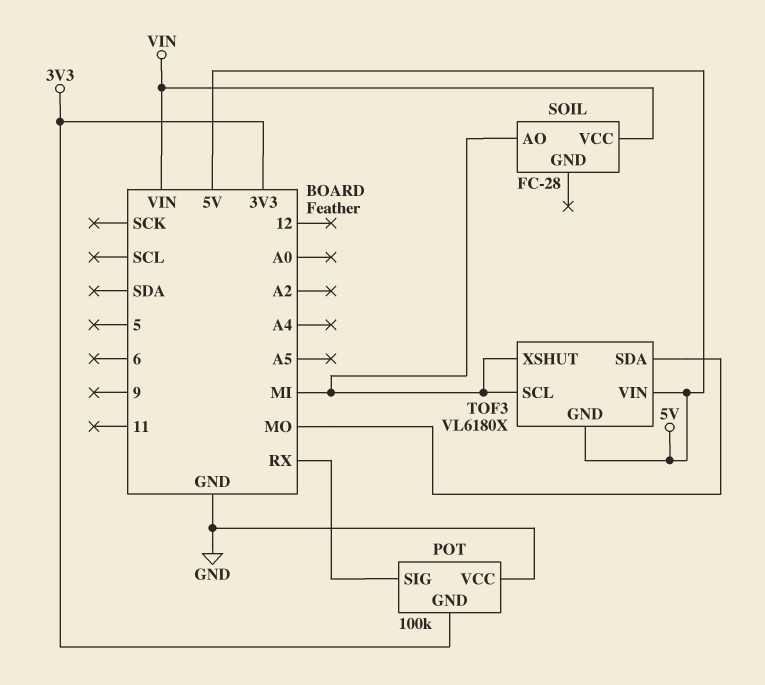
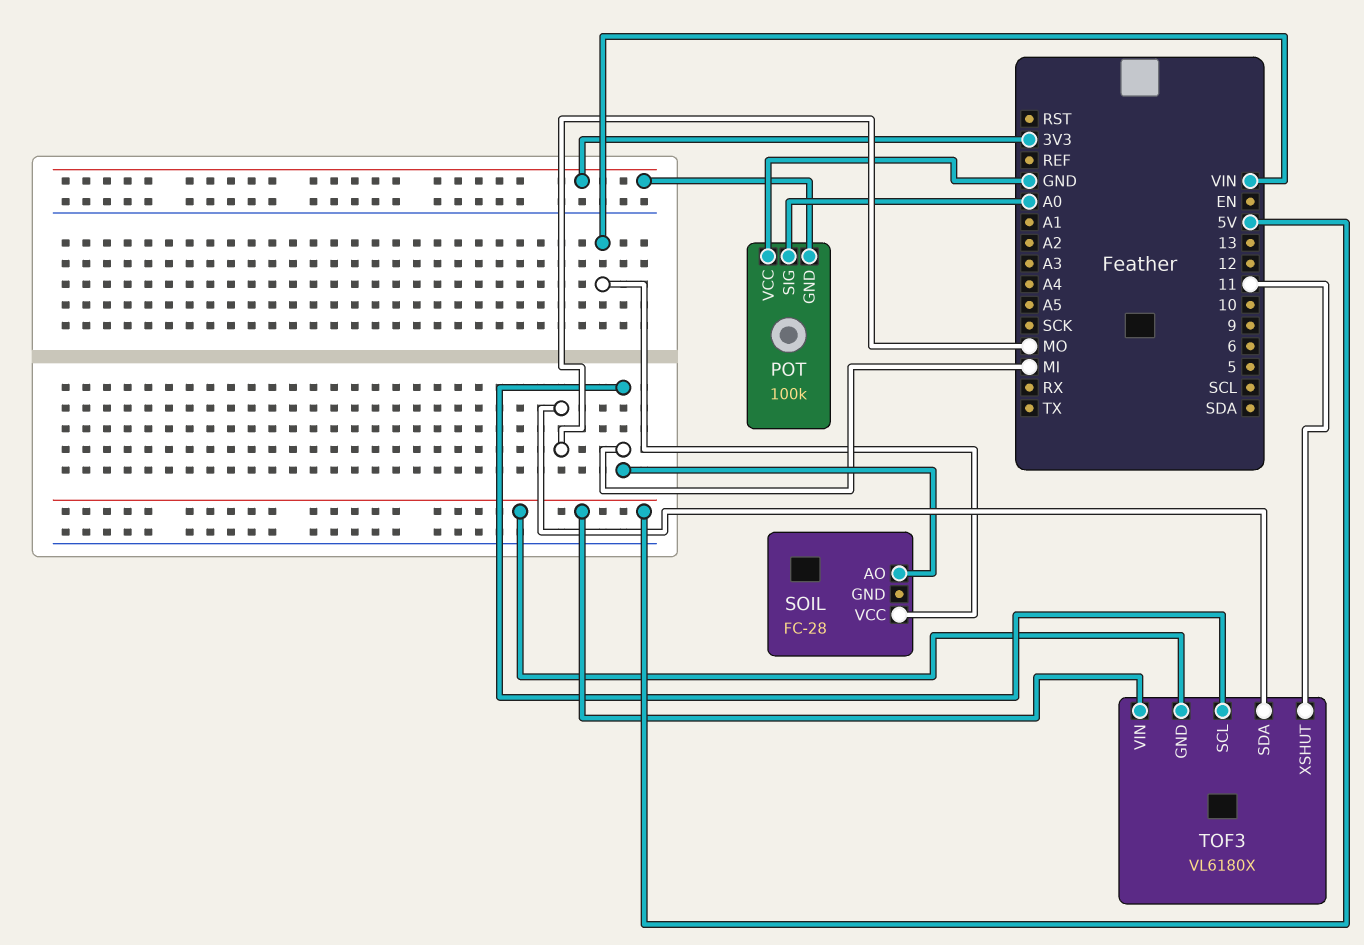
POT pin SIG: RX -> A0
TOF3 pin XSHUT: MI -> 11

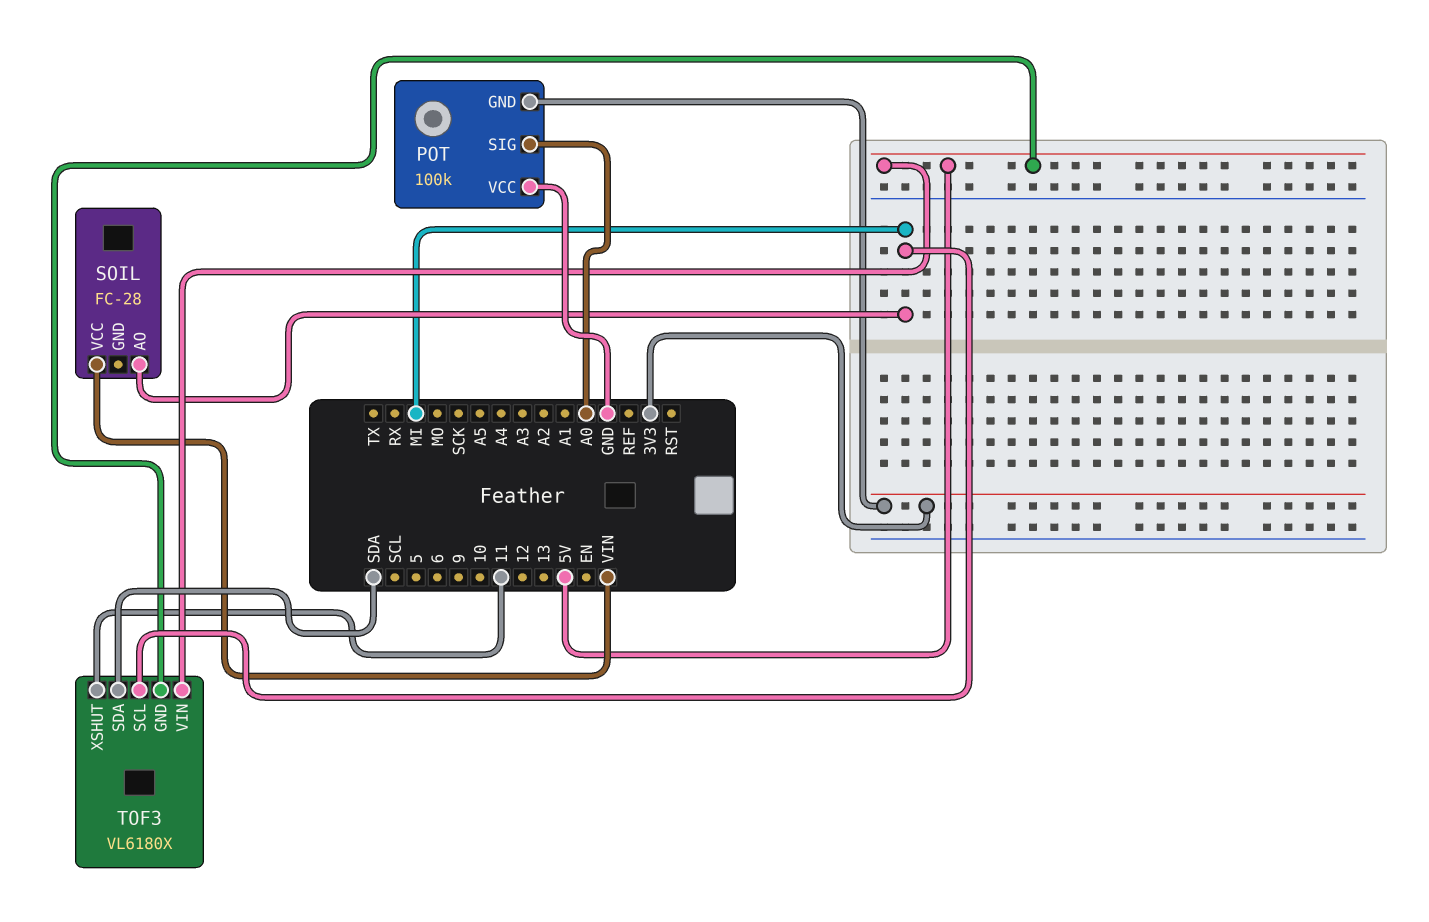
TOF3 pin SDA: MO -> SDA

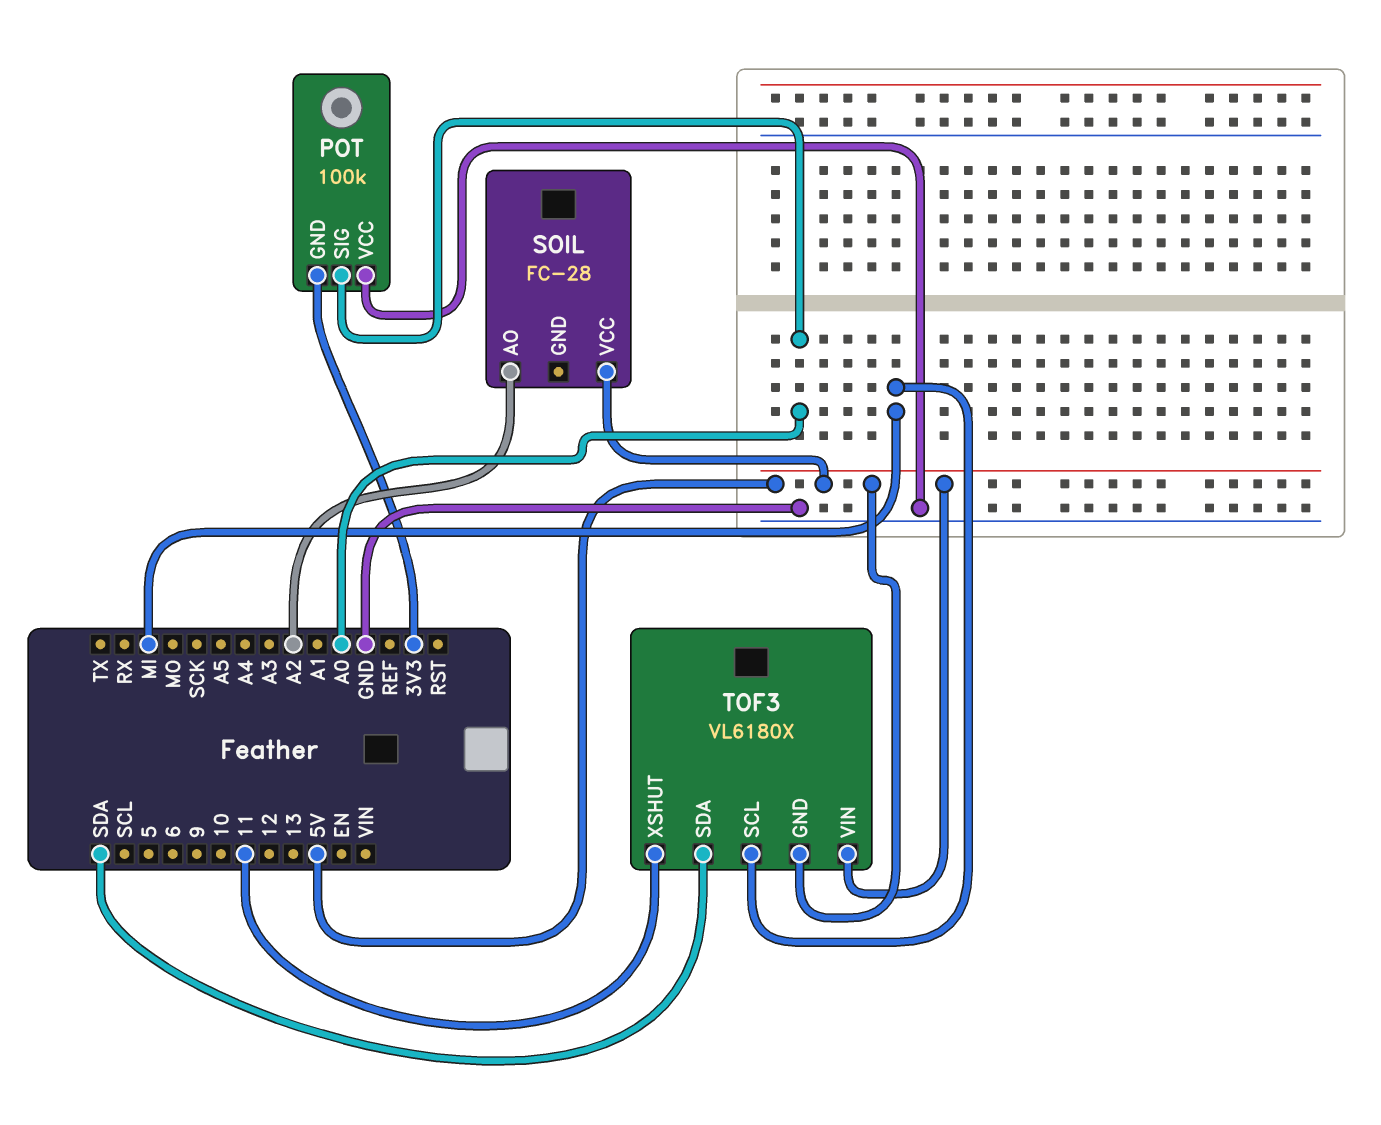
SOIL pin AO: MI -> A2
SOIL pin VCC: VIN -> 5V

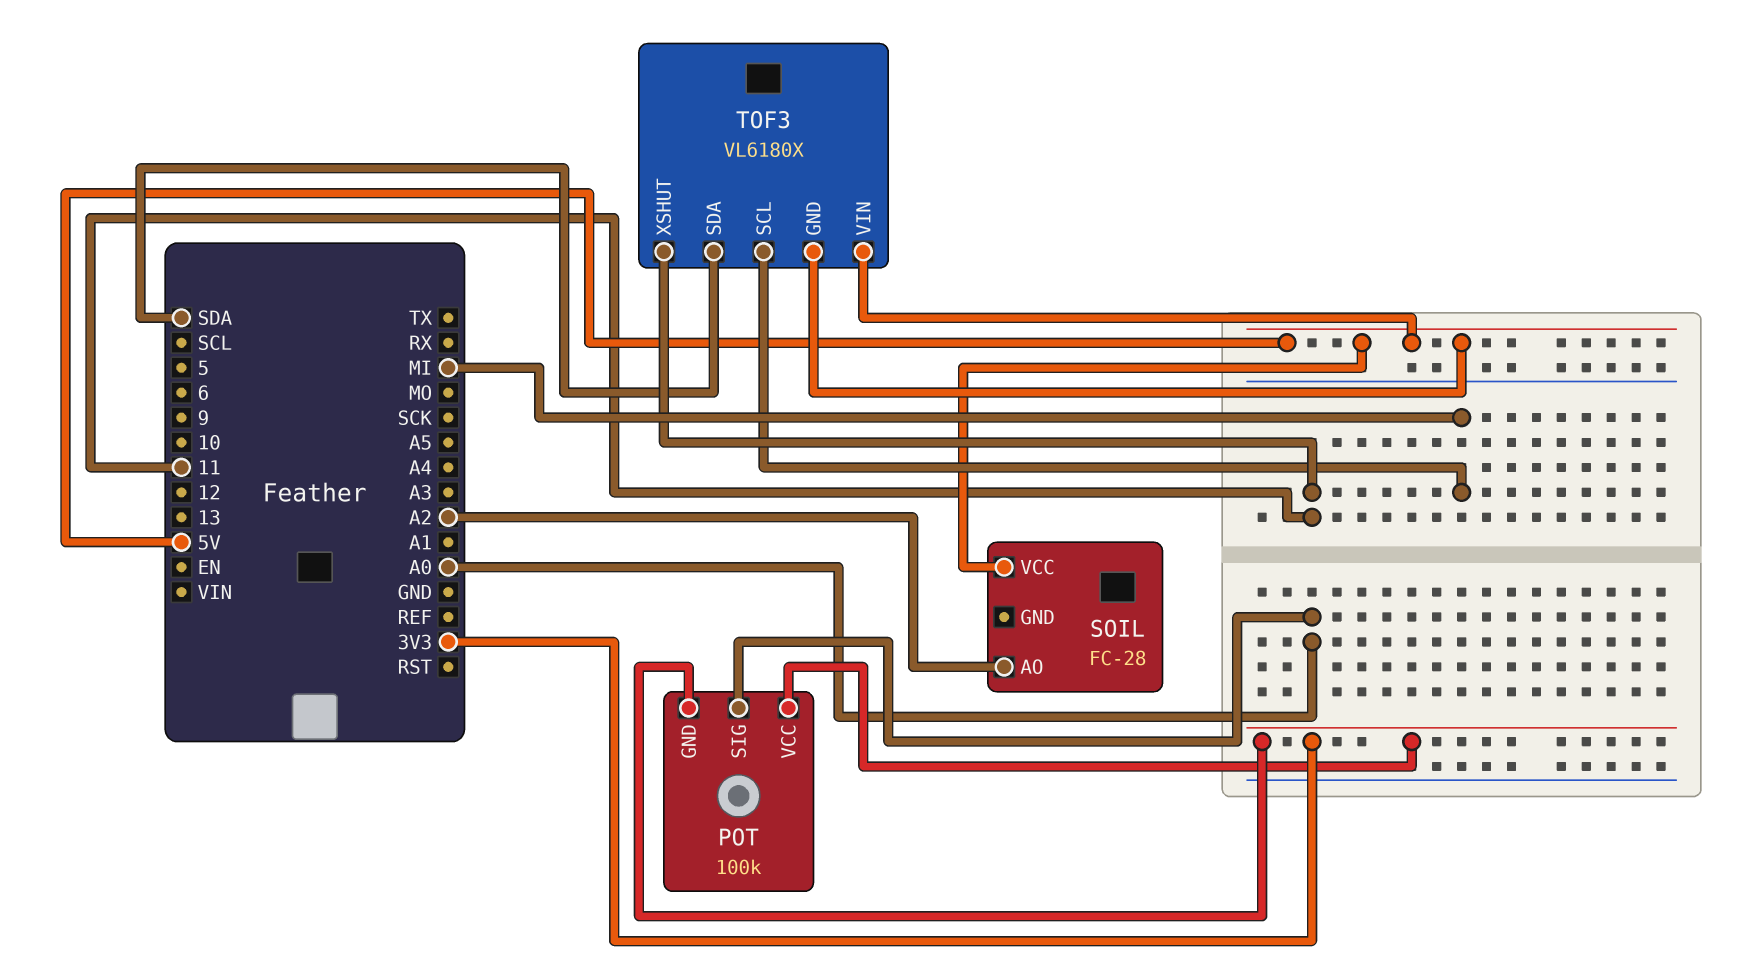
POT pin VCC: GND -> 3V3

